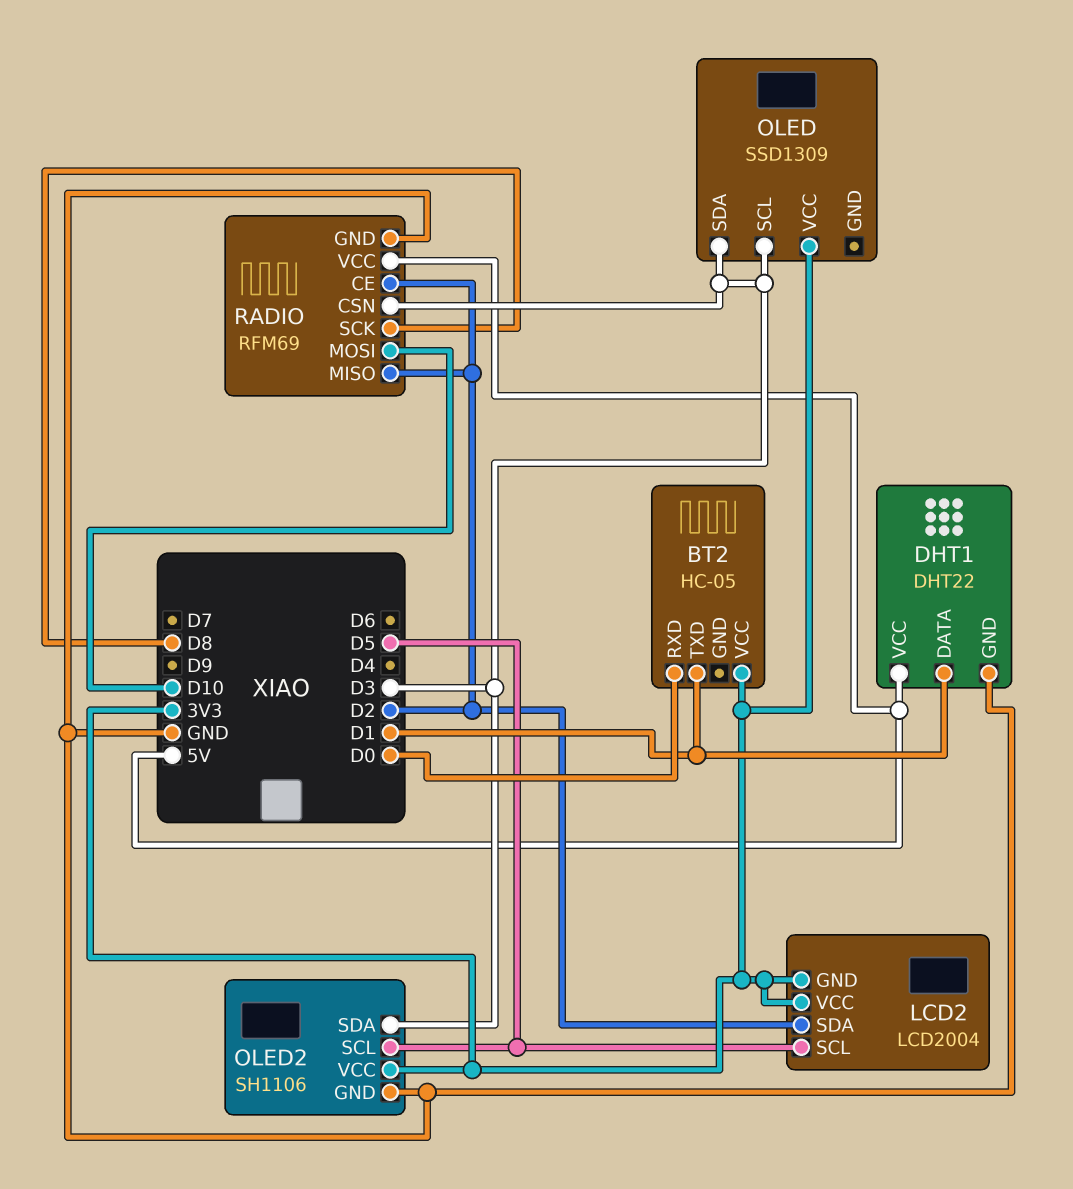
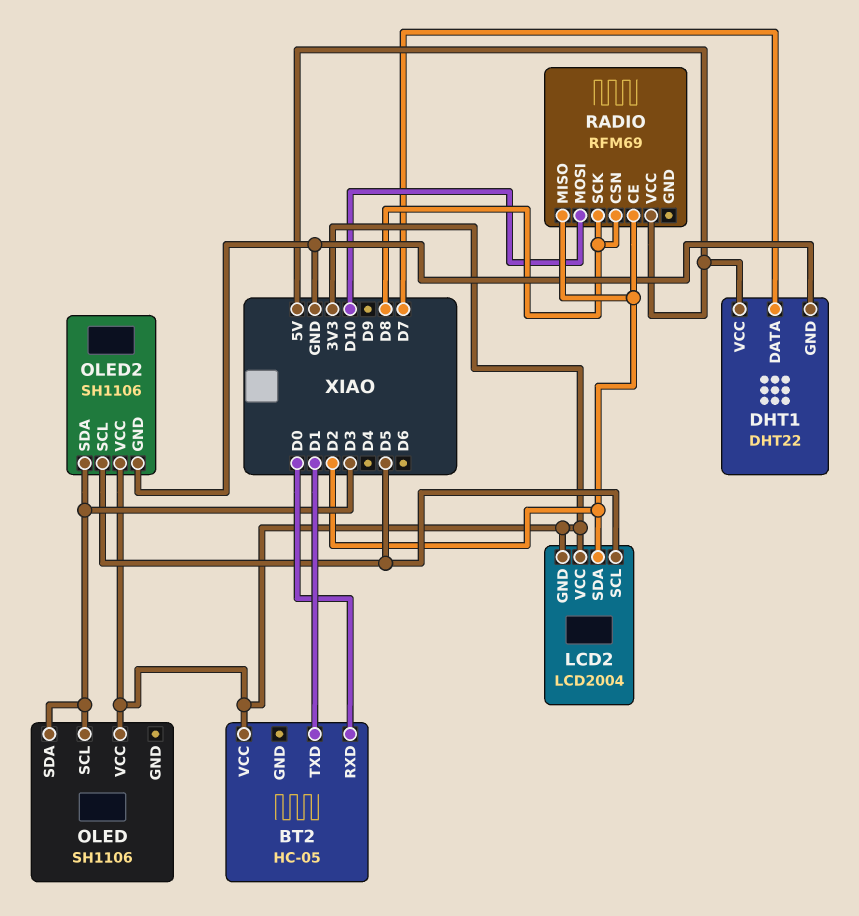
DHT1 pin DATA: D1 -> D7
OLED: SSD1309 -> SH1106
RADIO pin CSN: D3 -> D8
RADIO pin GND: GND -> none

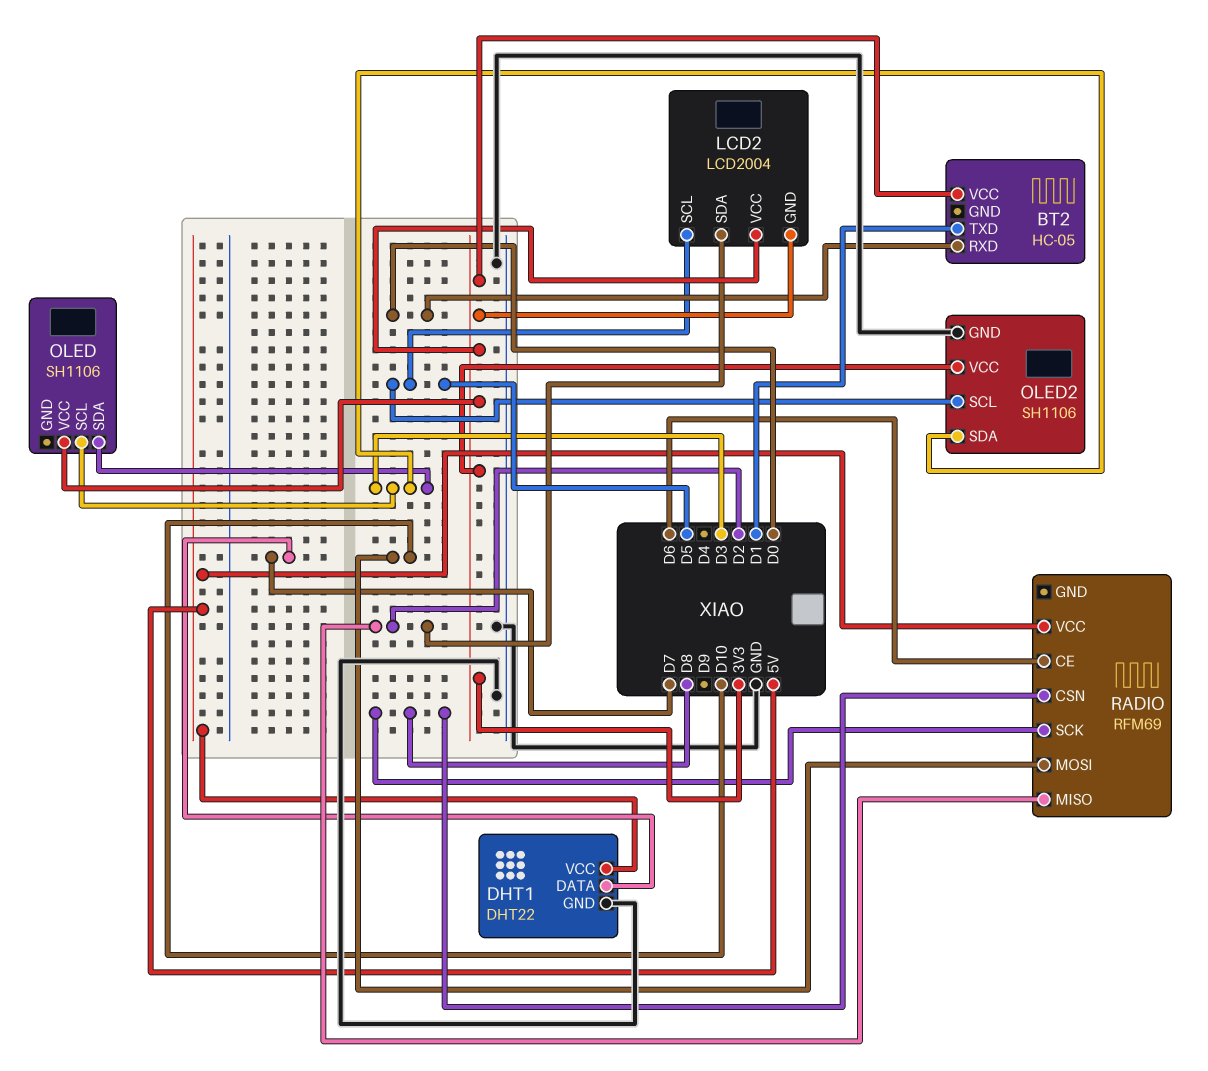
RADIO pin CE: D2 -> D6

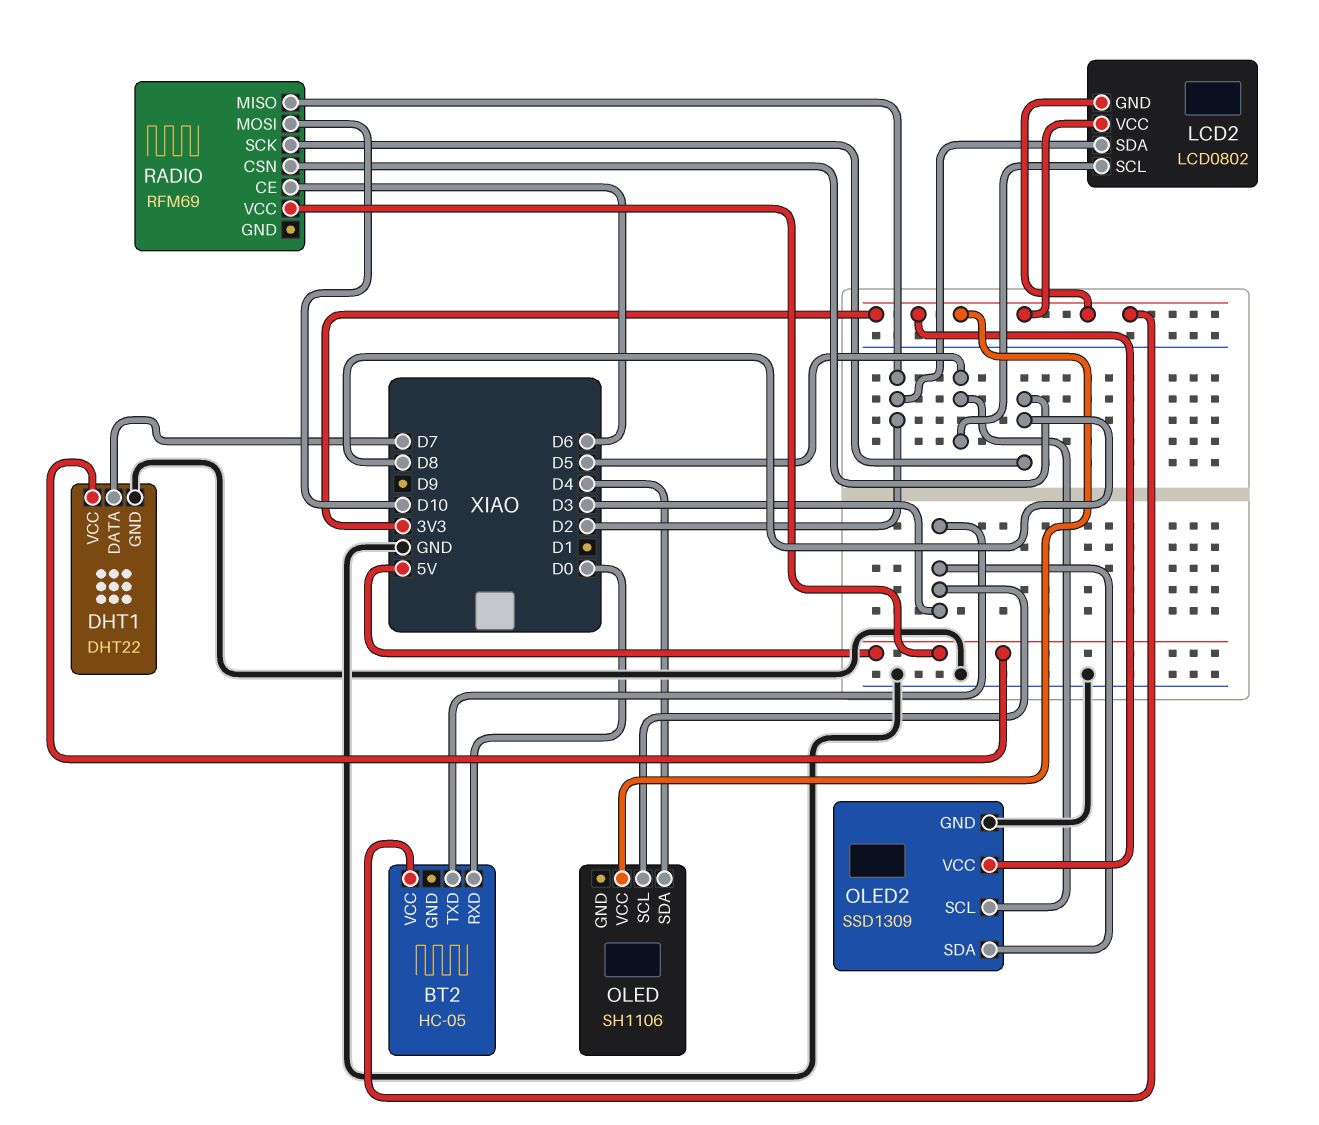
BT2 pin TXD: D1 -> D3
LCD2: LCD2004 -> LCD0802
OLED pin SDA: D3 -> D4
OLED2: SH1106 -> SSD1309

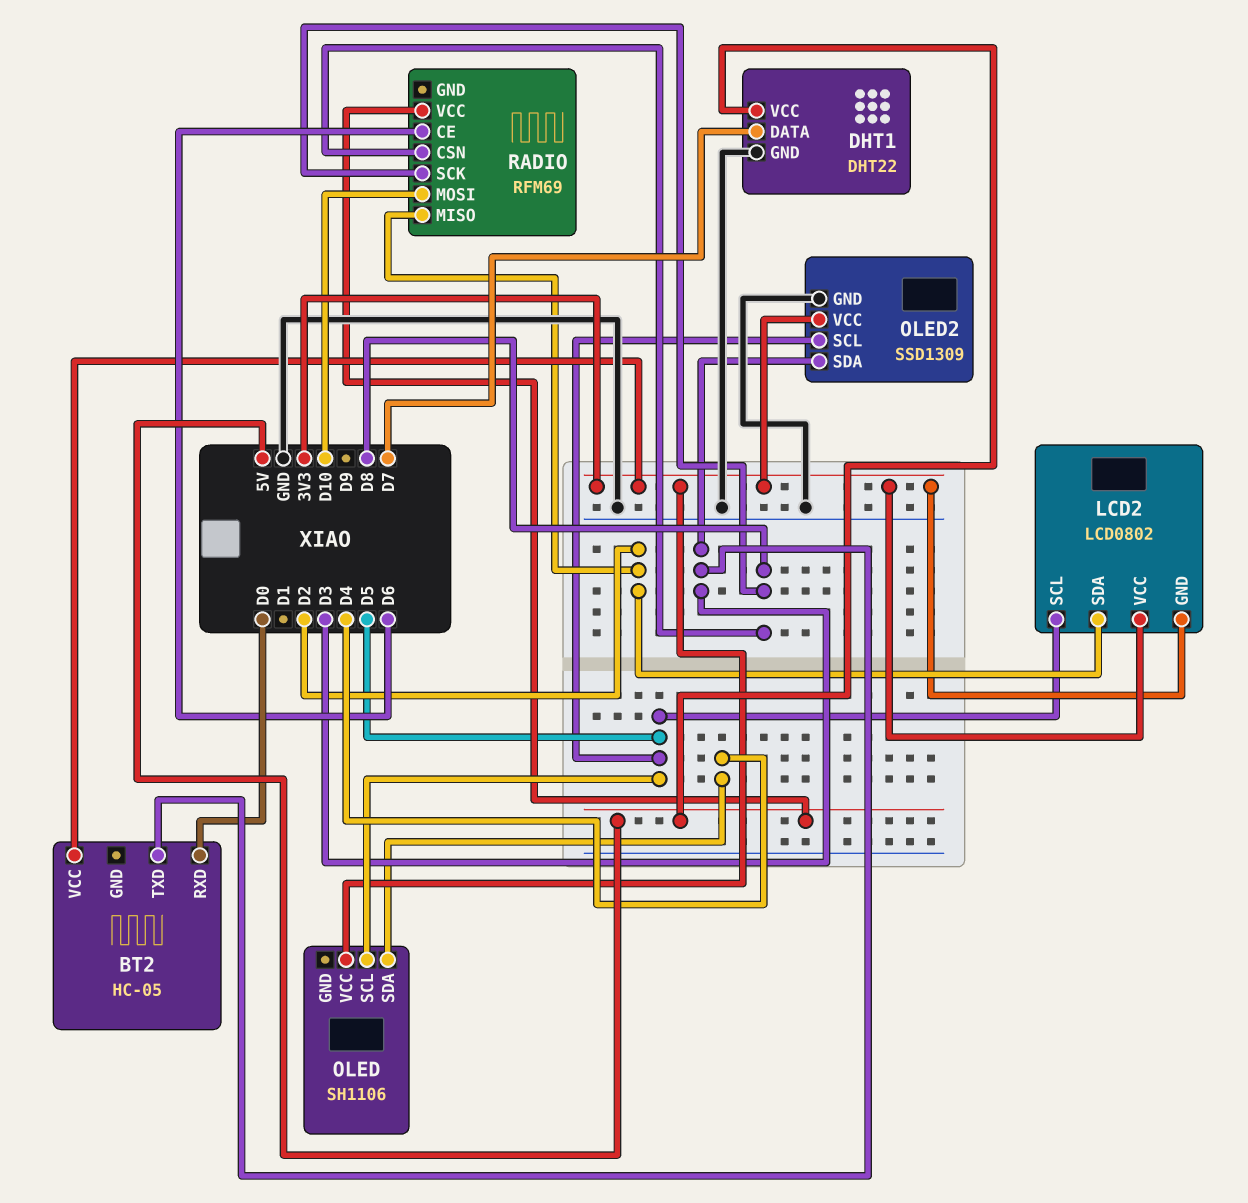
OLED pin SCL: D3 -> D5

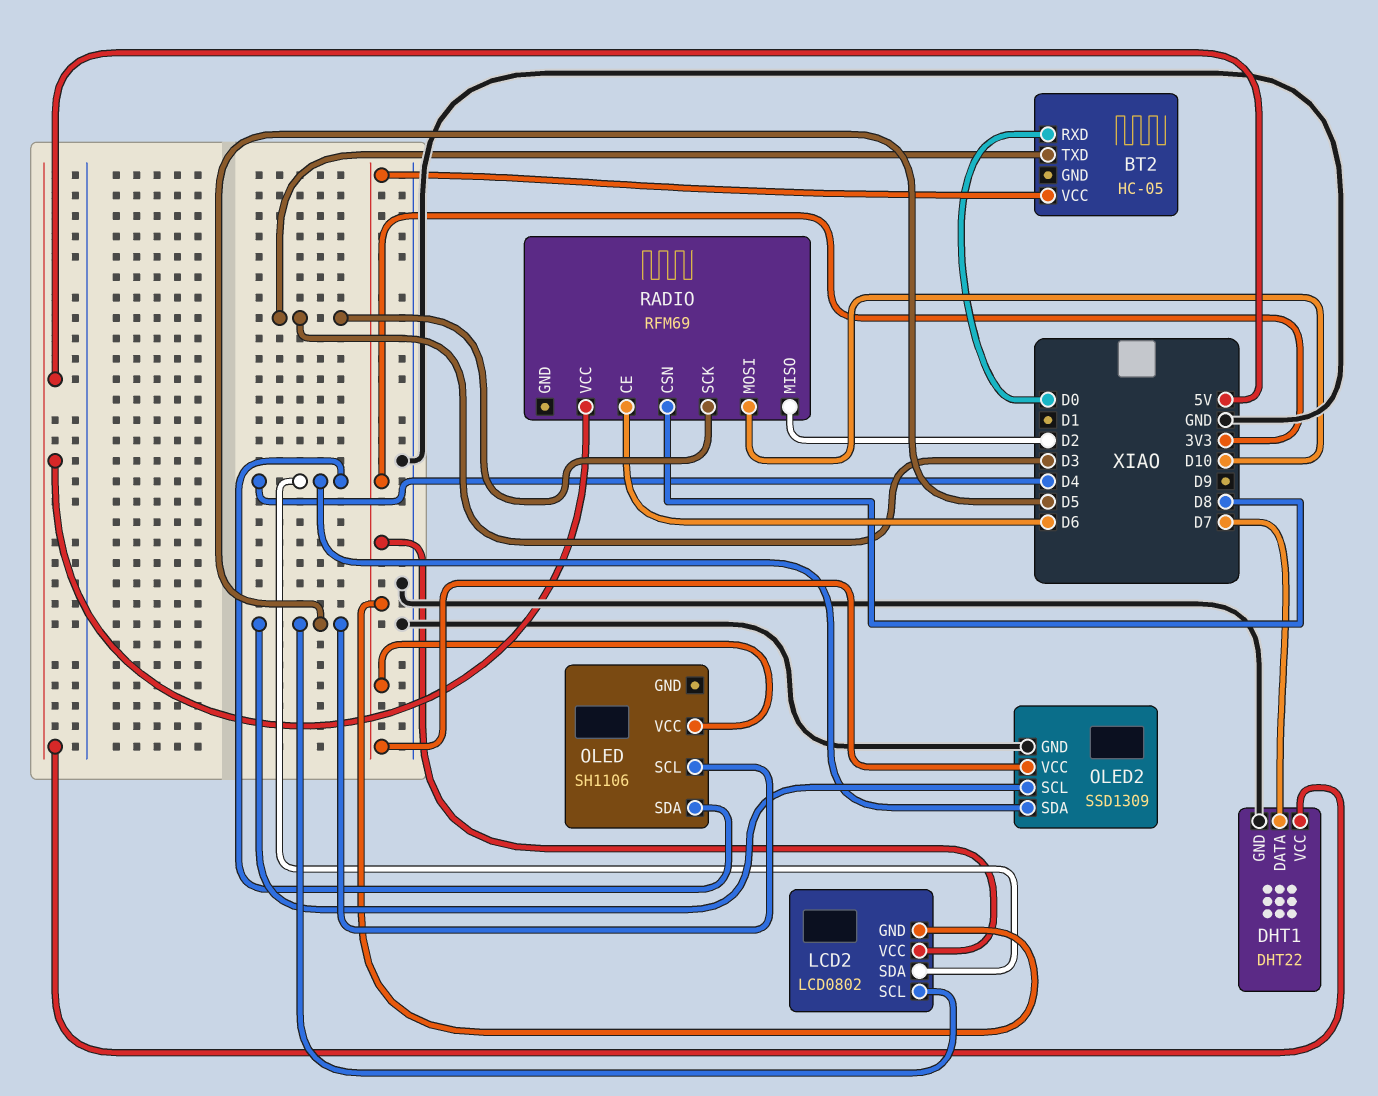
LCD2 pin SDA: D2 -> D4
OLED2 pin SDA: D3 -> D4
RADIO pin SCK: D8 -> D3

